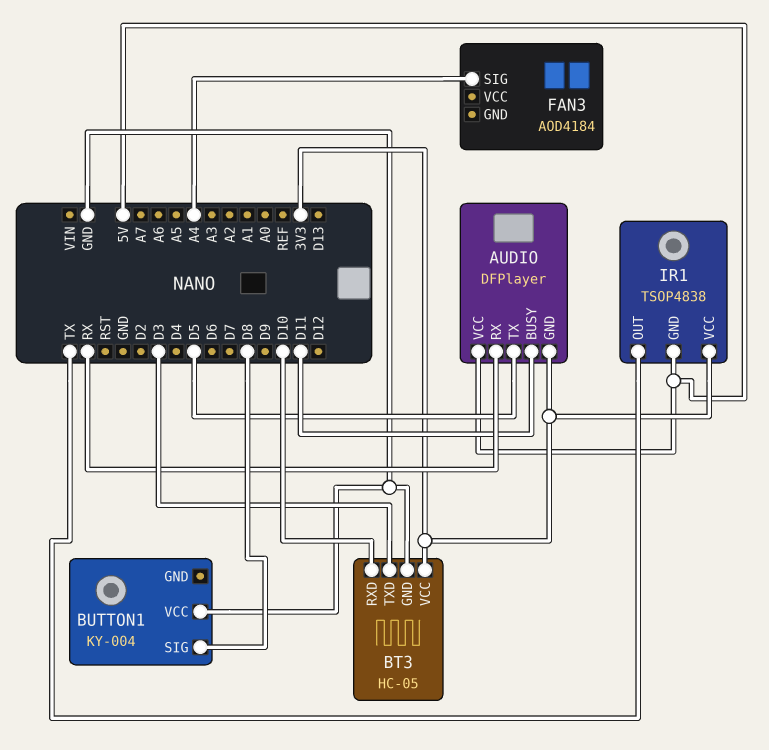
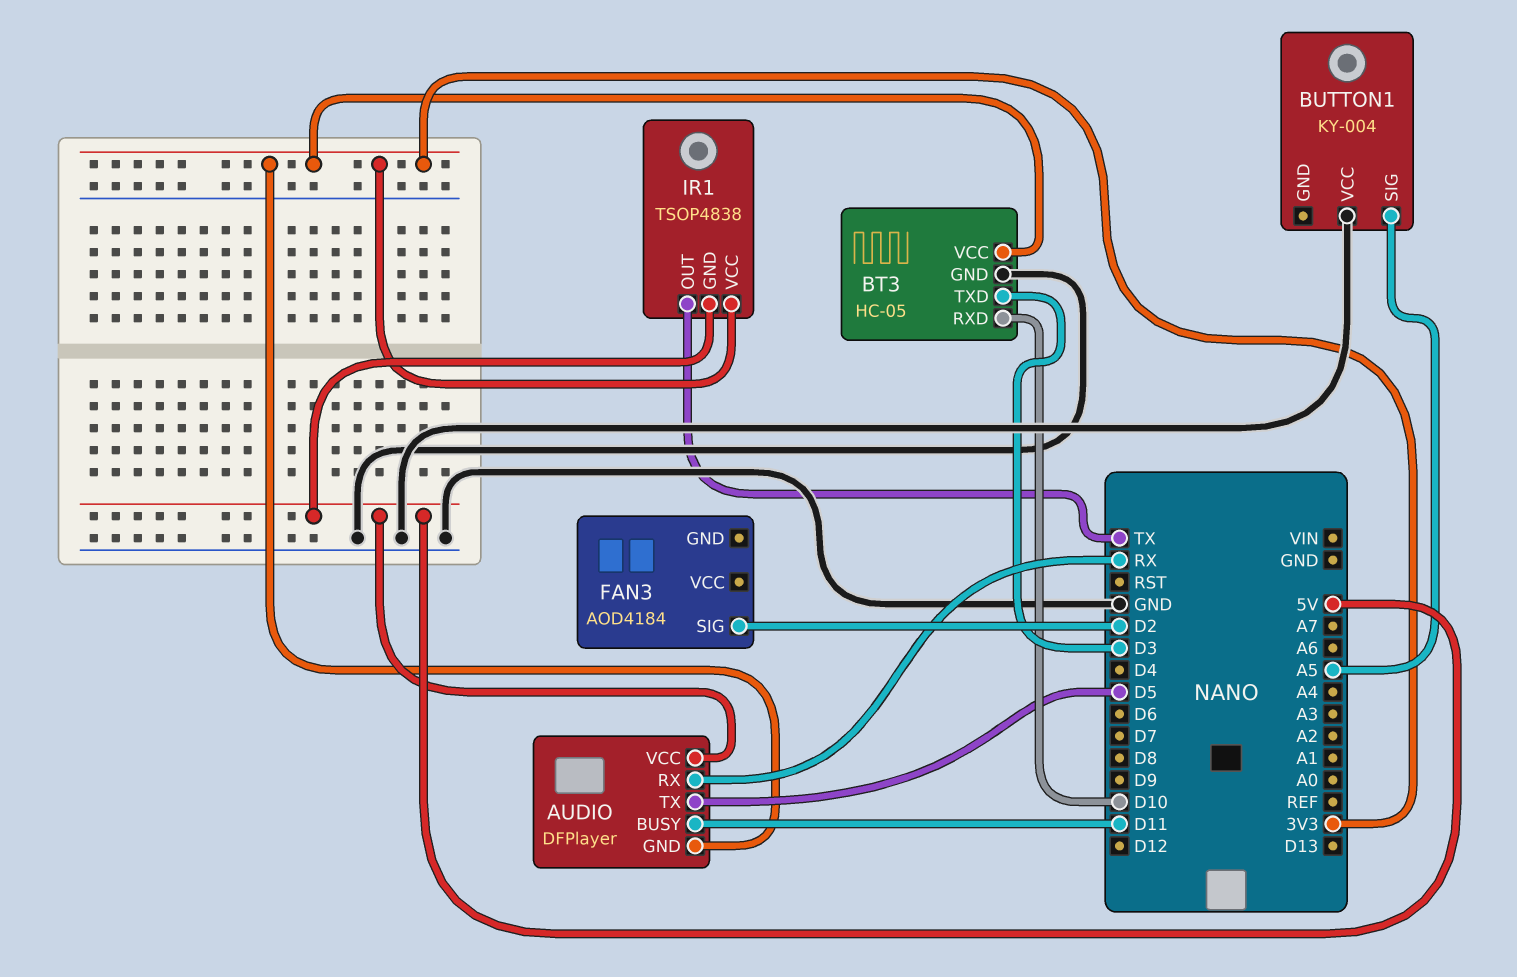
BUTTON1 pin SIG: D8 -> A5
FAN3 pin SIG: A4 -> D2

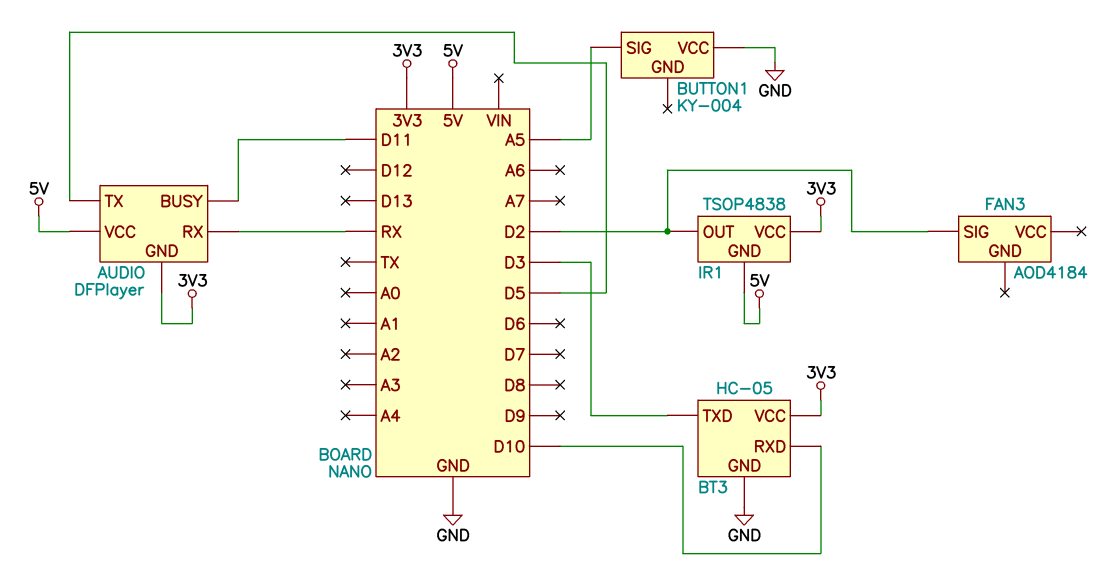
IR1 pin OUT: TX -> D2

